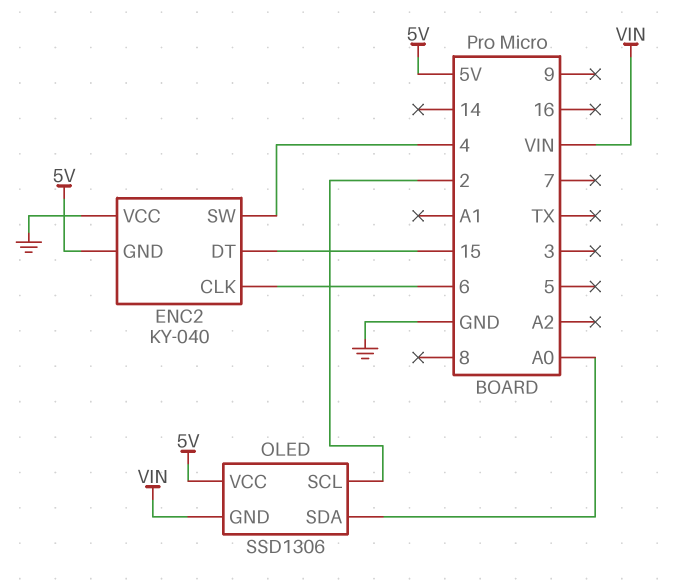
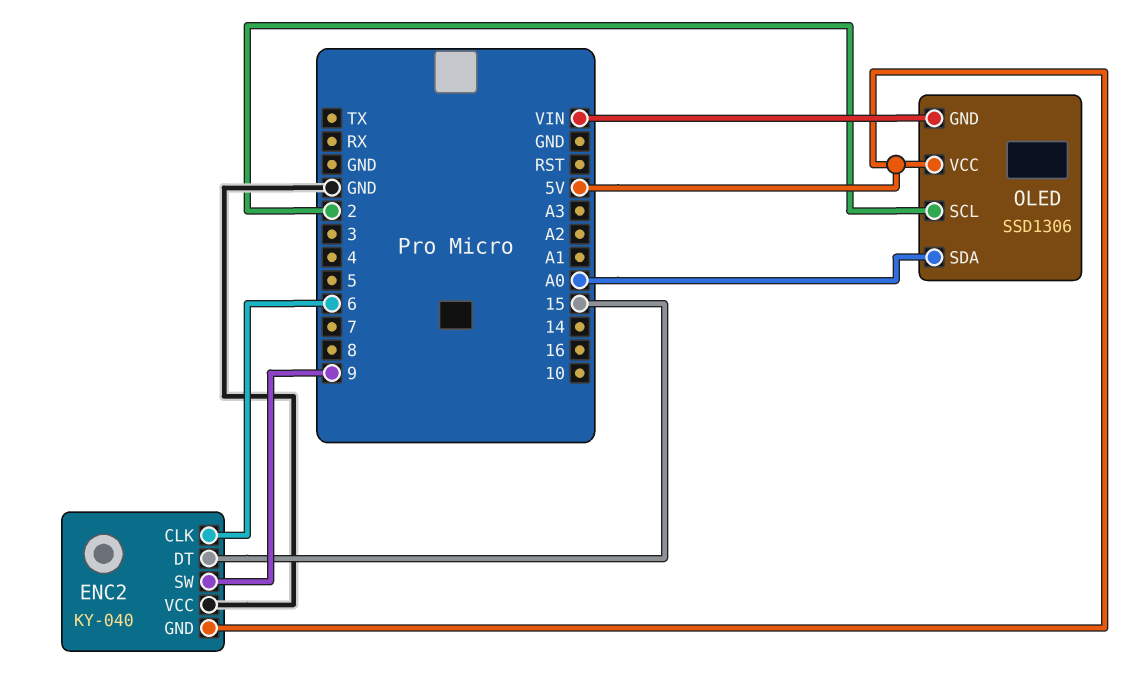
ENC2 pin SW: 4 -> 9

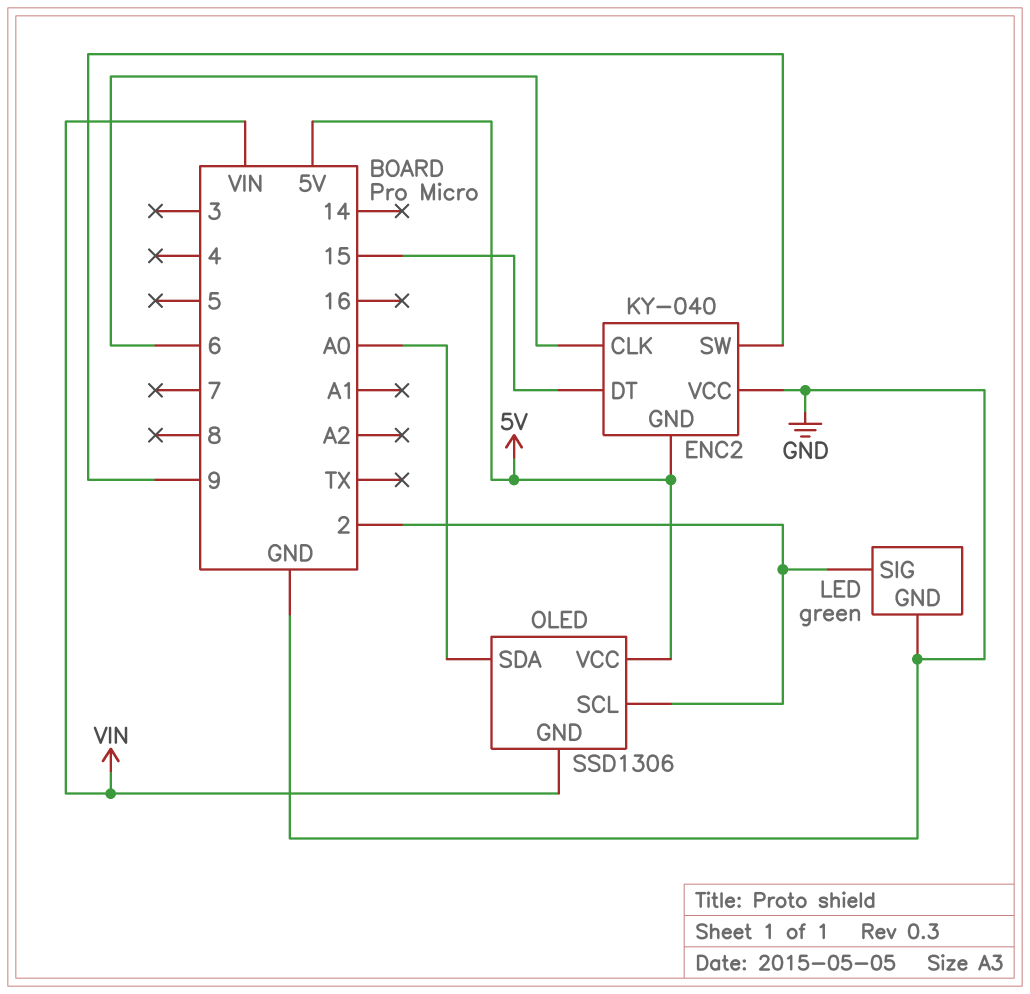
LED: none -> green
LED pin GND: none -> GND
LED pin SIG: none -> 2

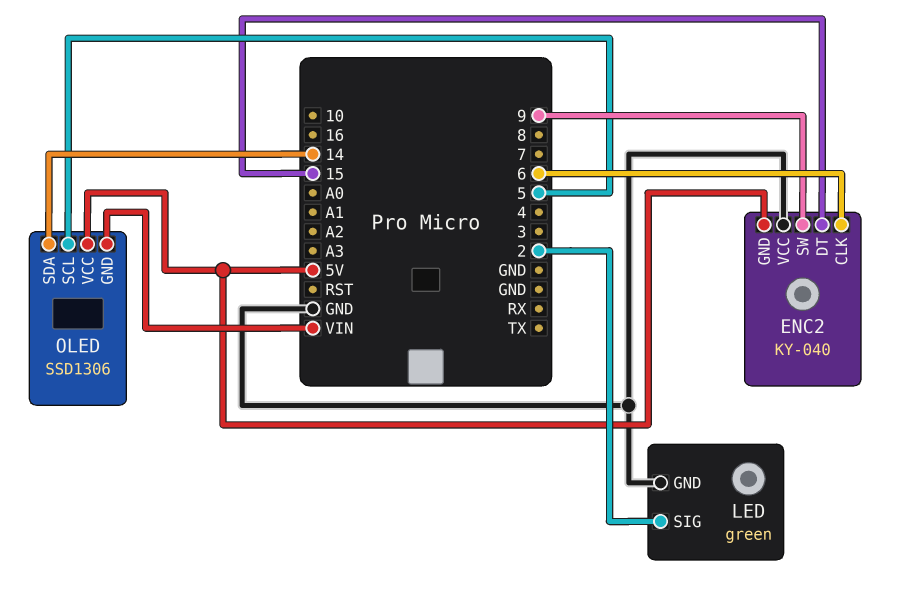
OLED pin SCL: 2 -> 5
OLED pin SDA: A0 -> 14

